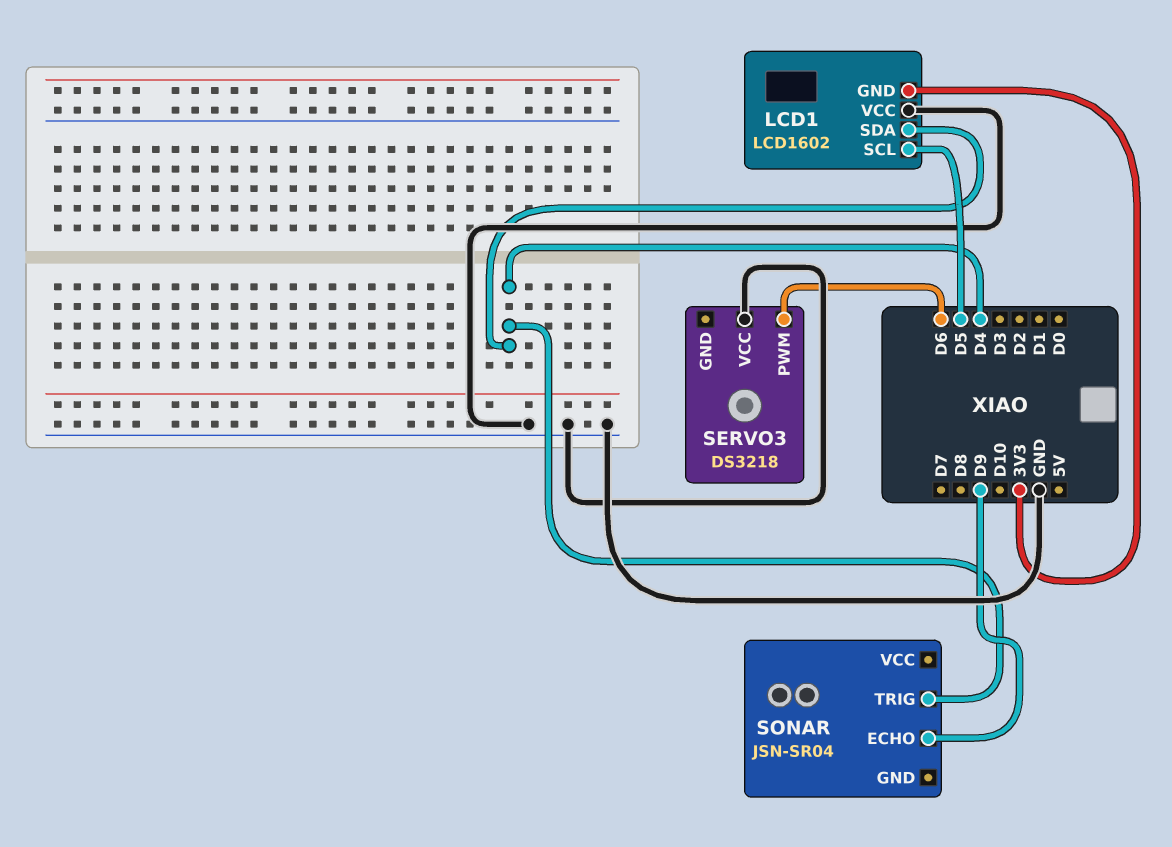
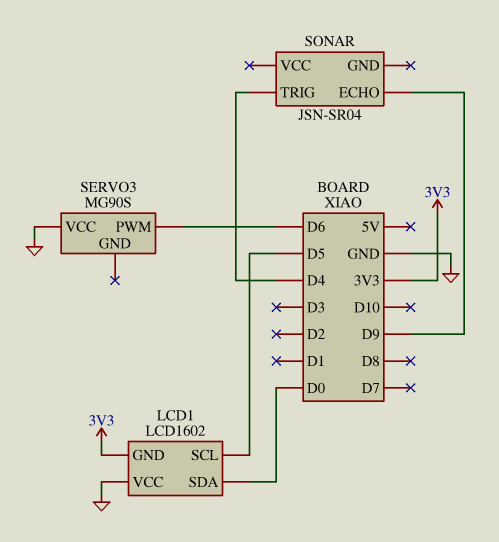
LCD1 pin SDA: D4 -> D0
SERVO3: DS3218 -> MG90S

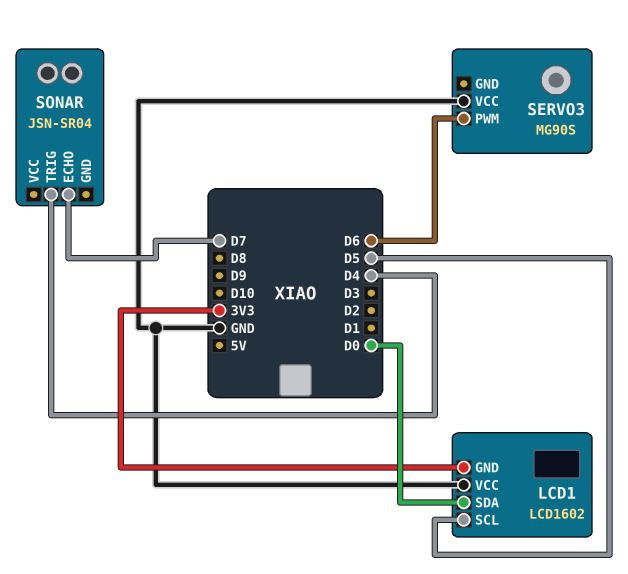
SONAR pin ECHO: D9 -> D7

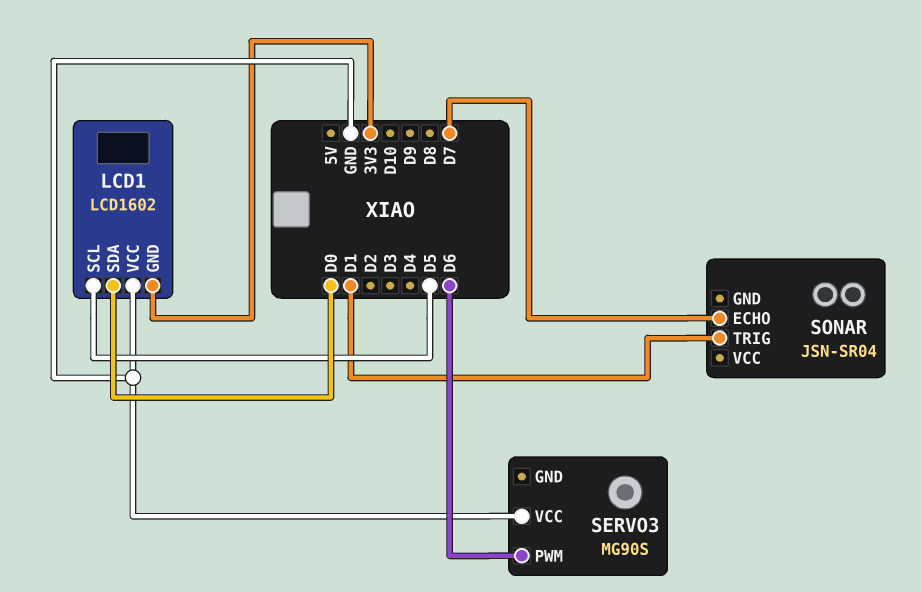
SONAR pin TRIG: D4 -> D1

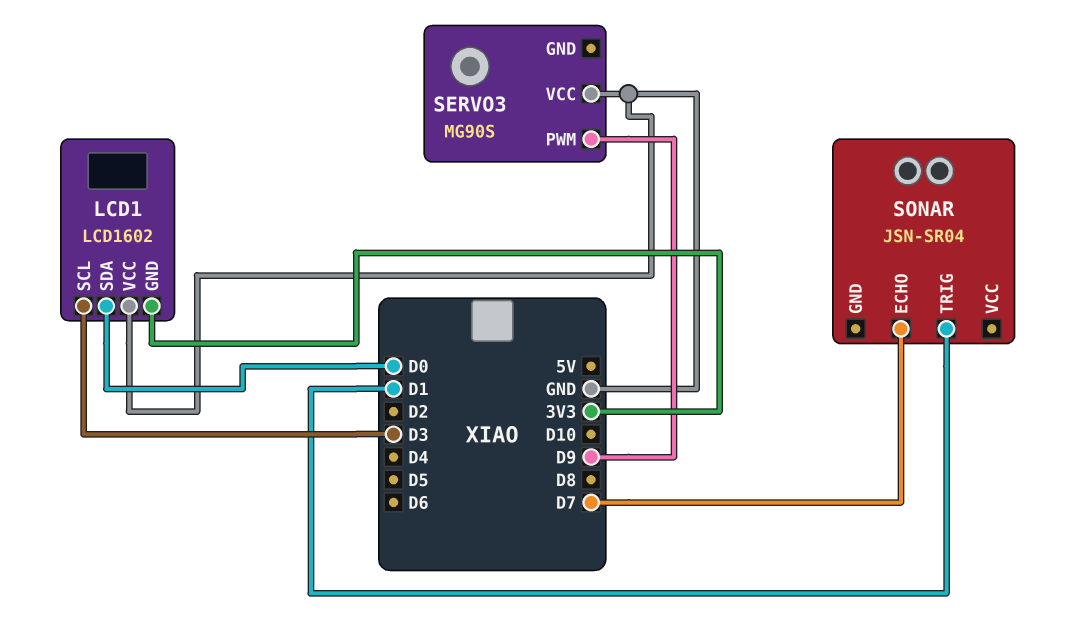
LCD1 pin SCL: D5 -> D3
SERVO3 pin PWM: D6 -> D9

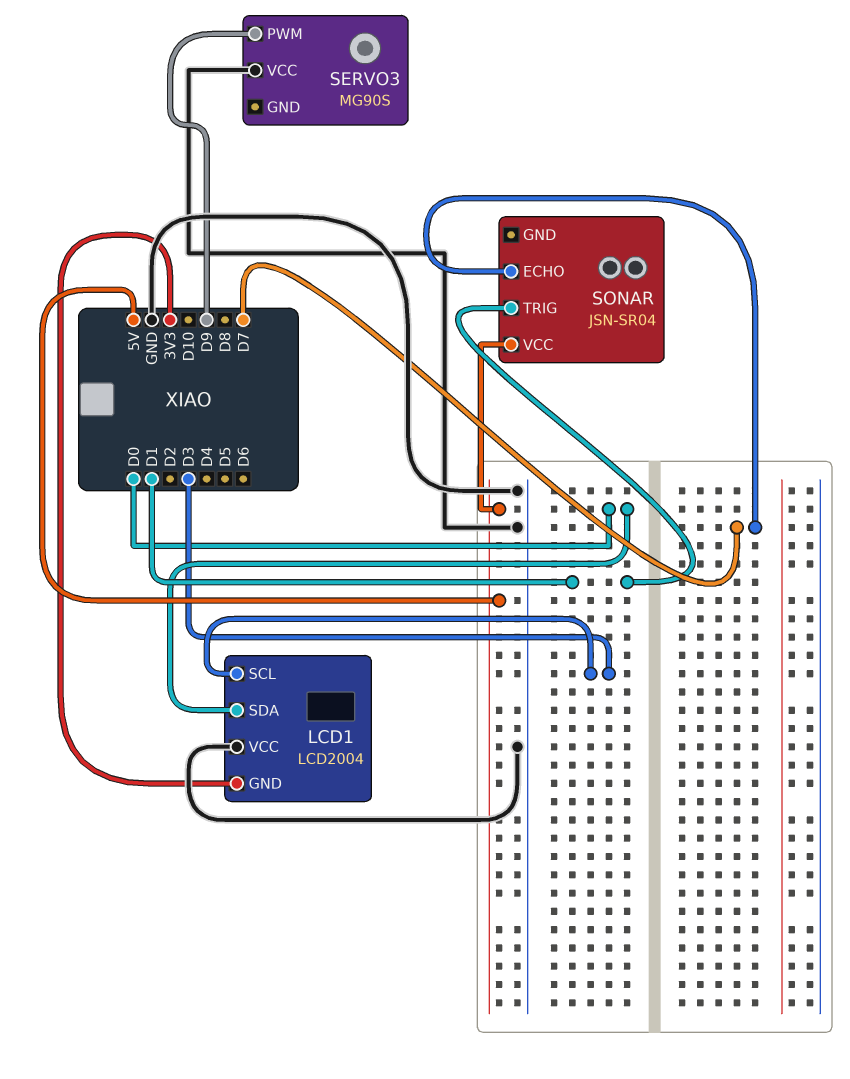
LCD1: LCD1602 -> LCD2004
SONAR pin VCC: none -> 5V

